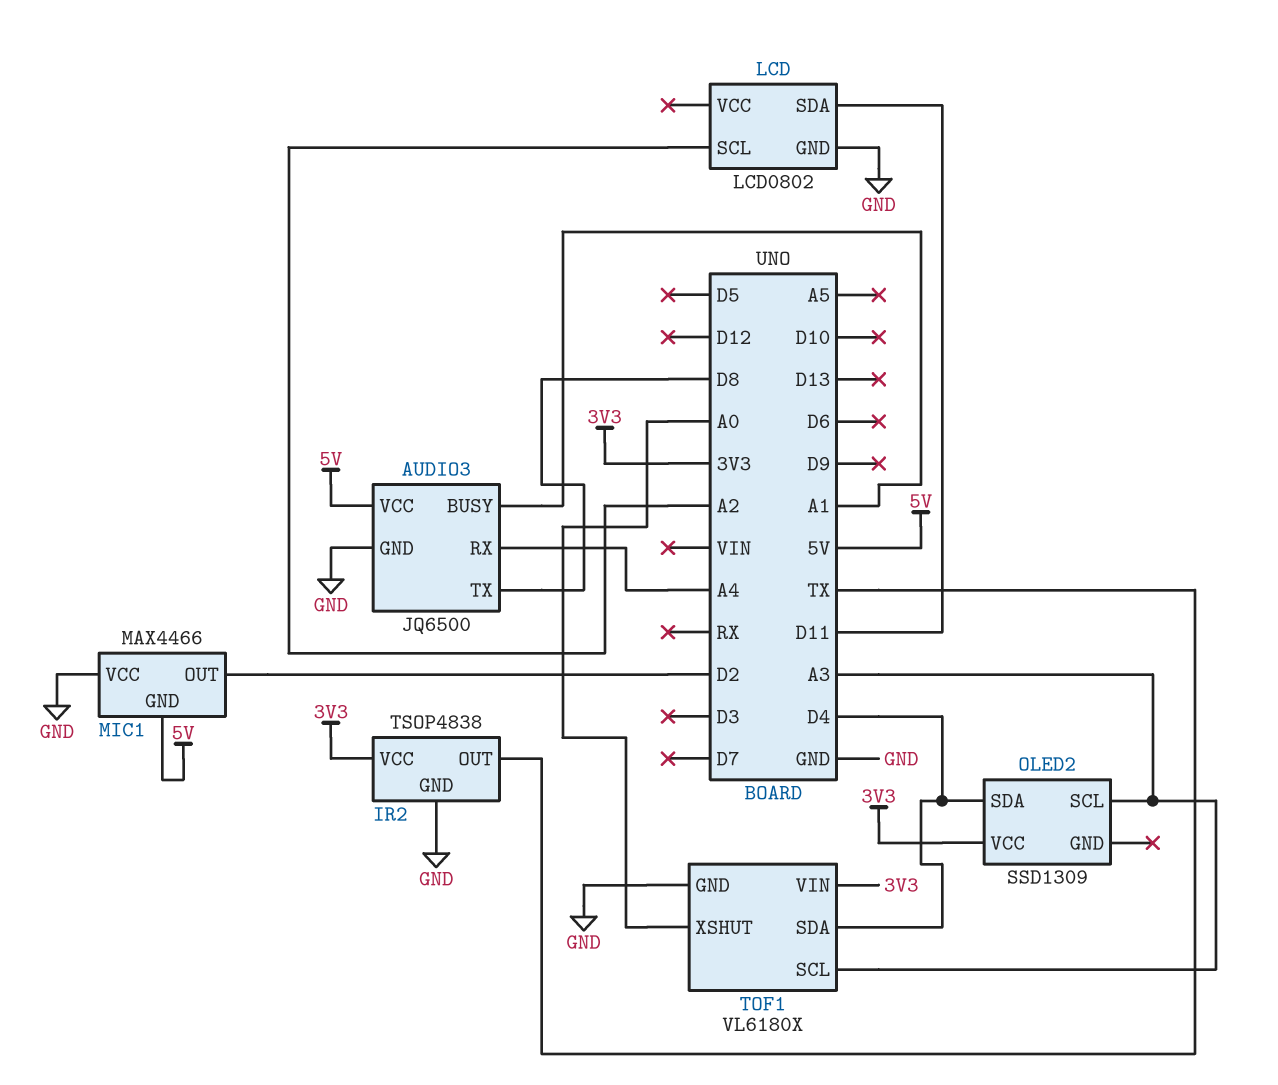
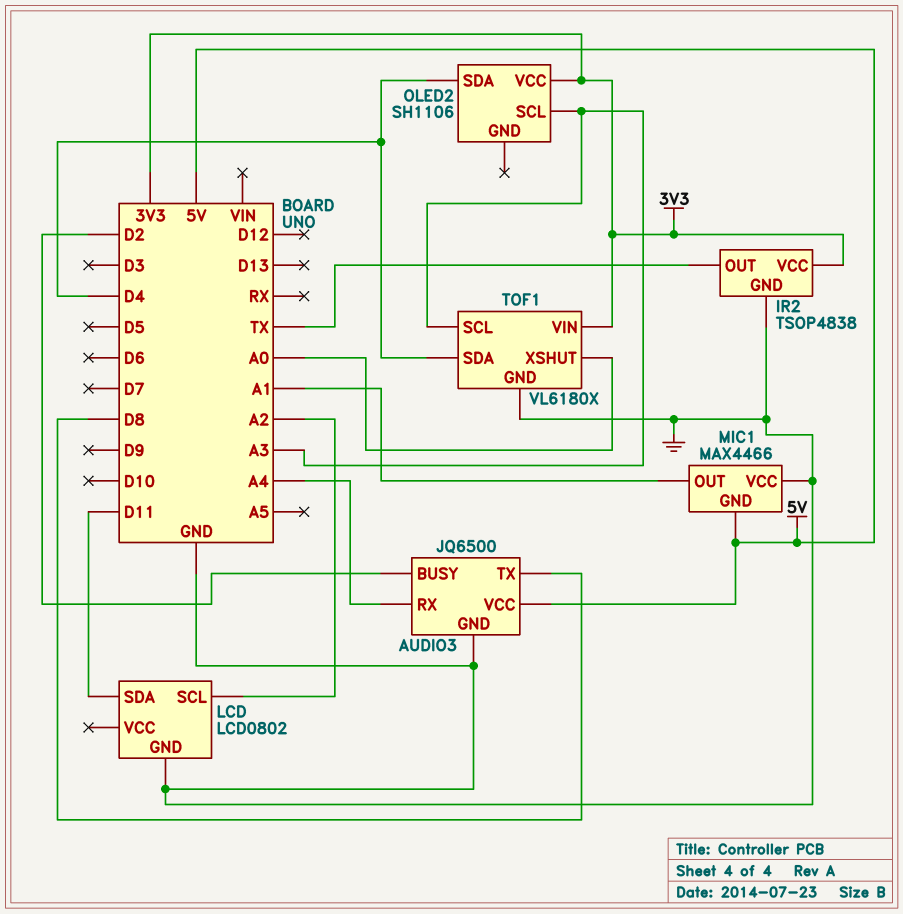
AUDIO3 pin BUSY: A1 -> D2
MIC1 pin OUT: D2 -> A1
OLED2: SSD1309 -> SH1106

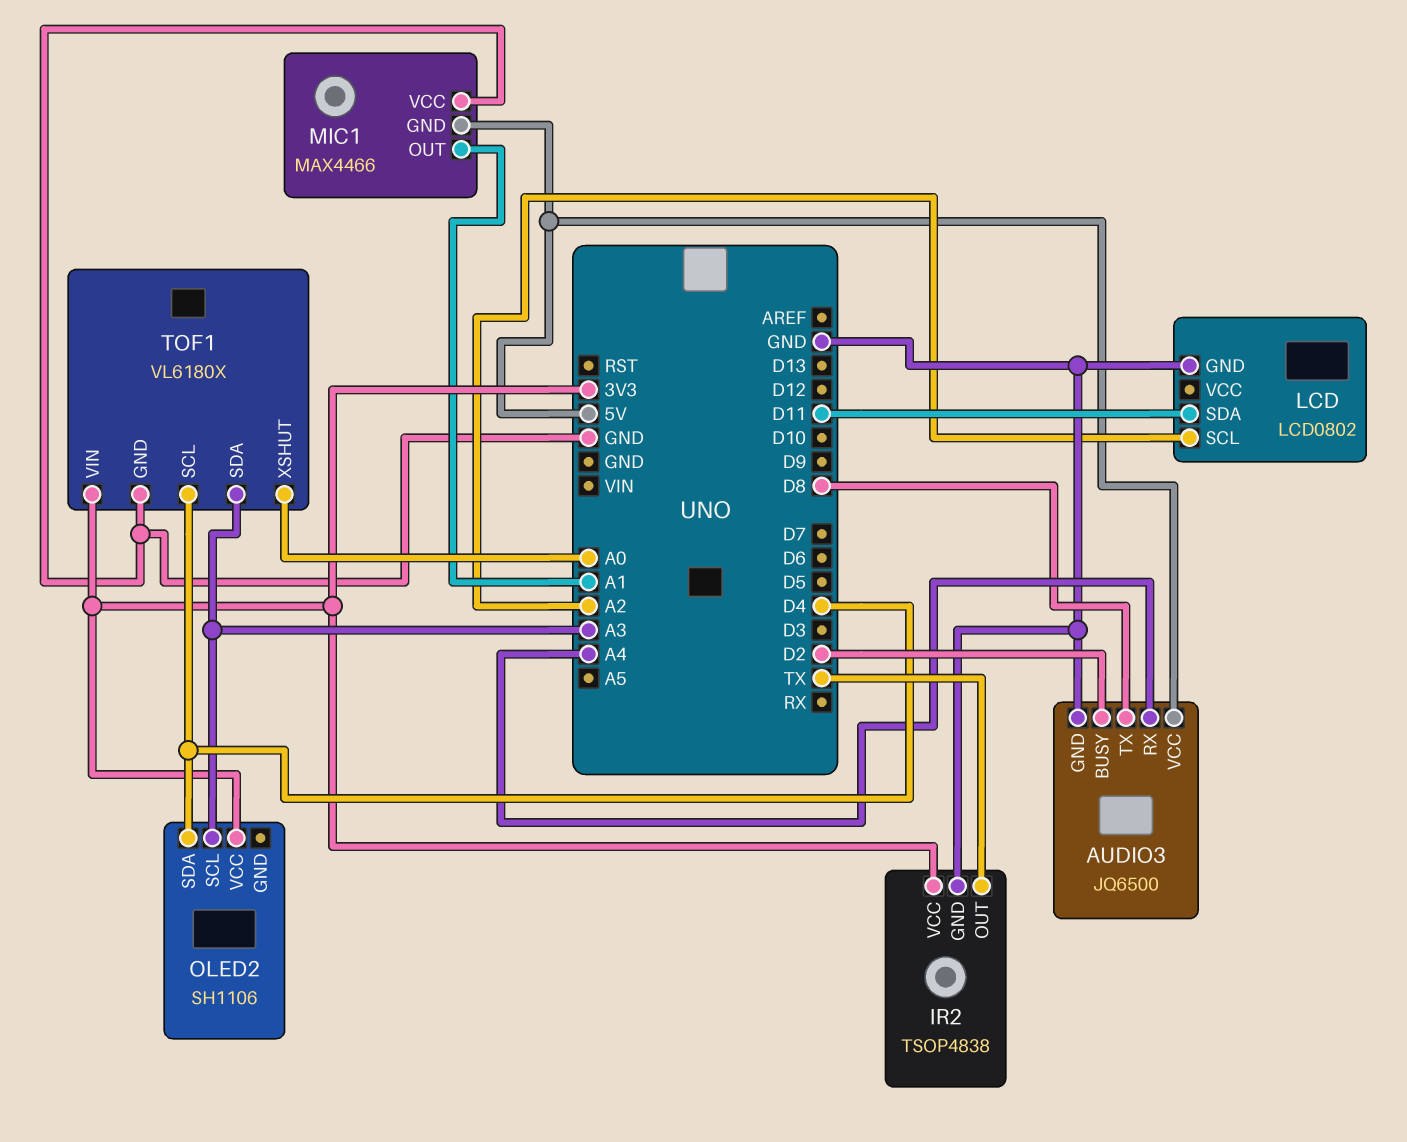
TOF1 pin SCL: A3 -> D4
TOF1 pin SDA: D4 -> A3

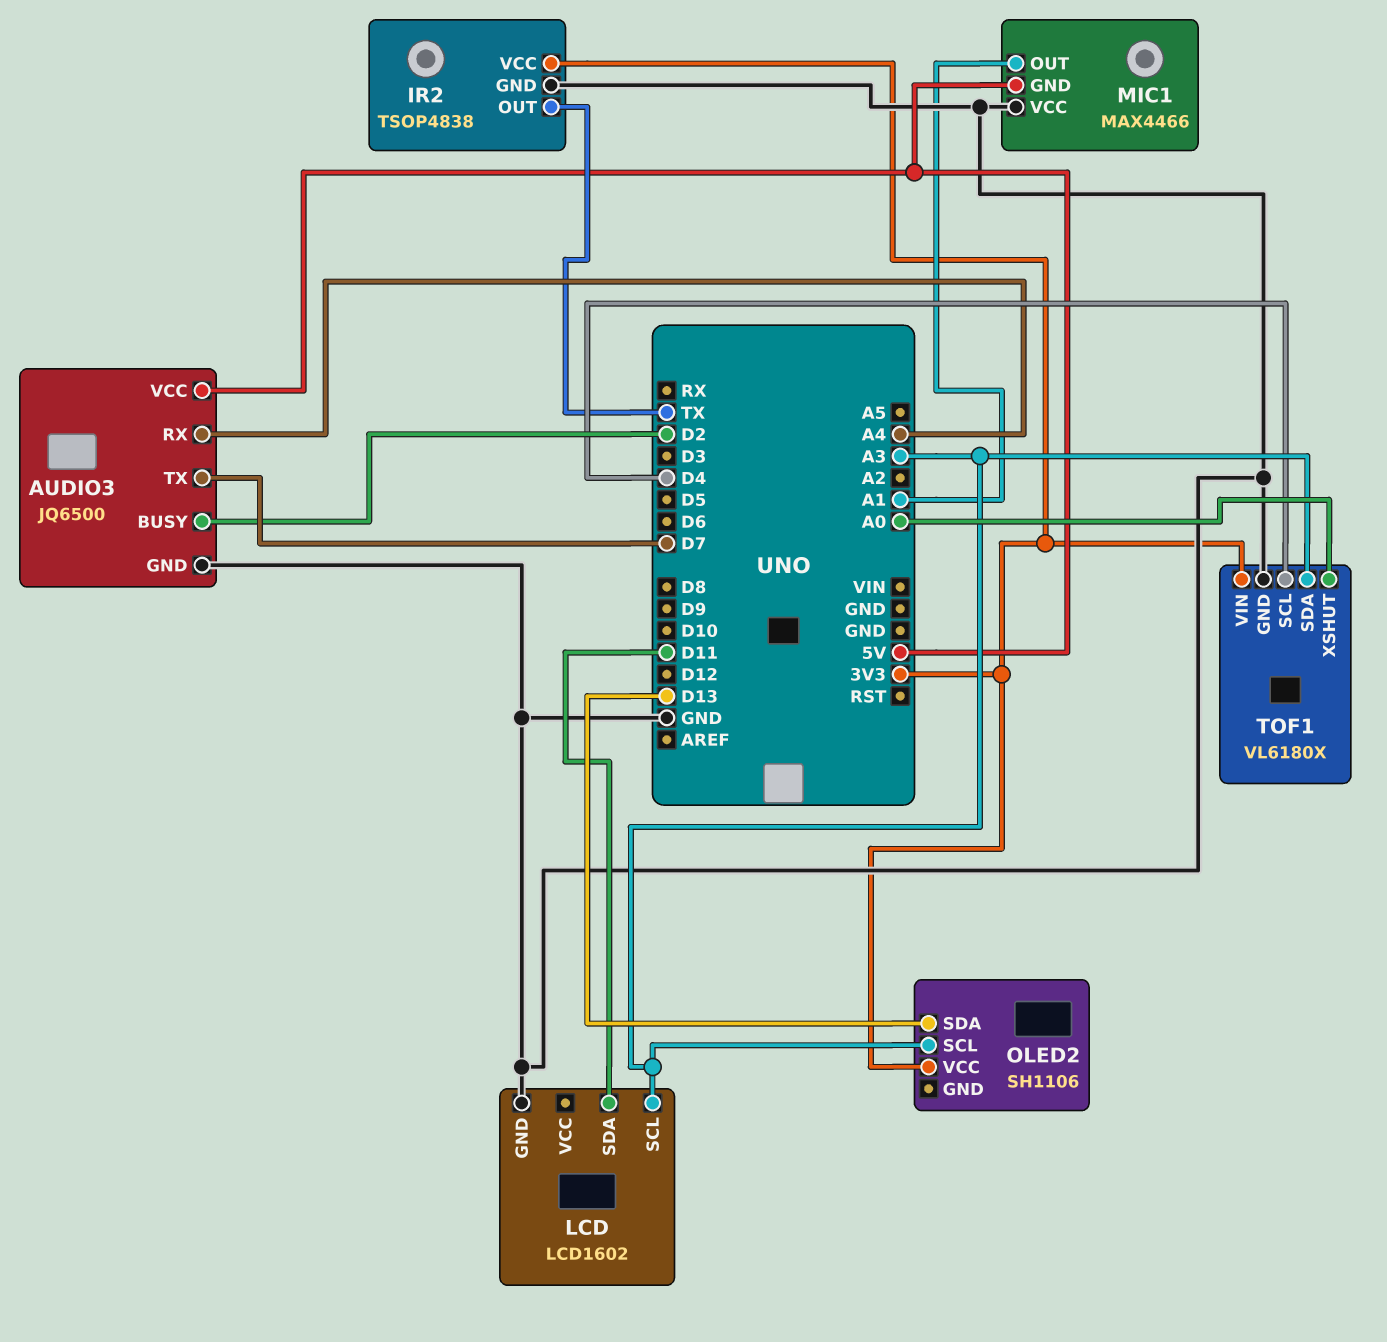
AUDIO3 pin TX: D8 -> D7
LCD: LCD0802 -> LCD1602
LCD pin SCL: A2 -> A3
OLED2 pin SDA: D4 -> D13

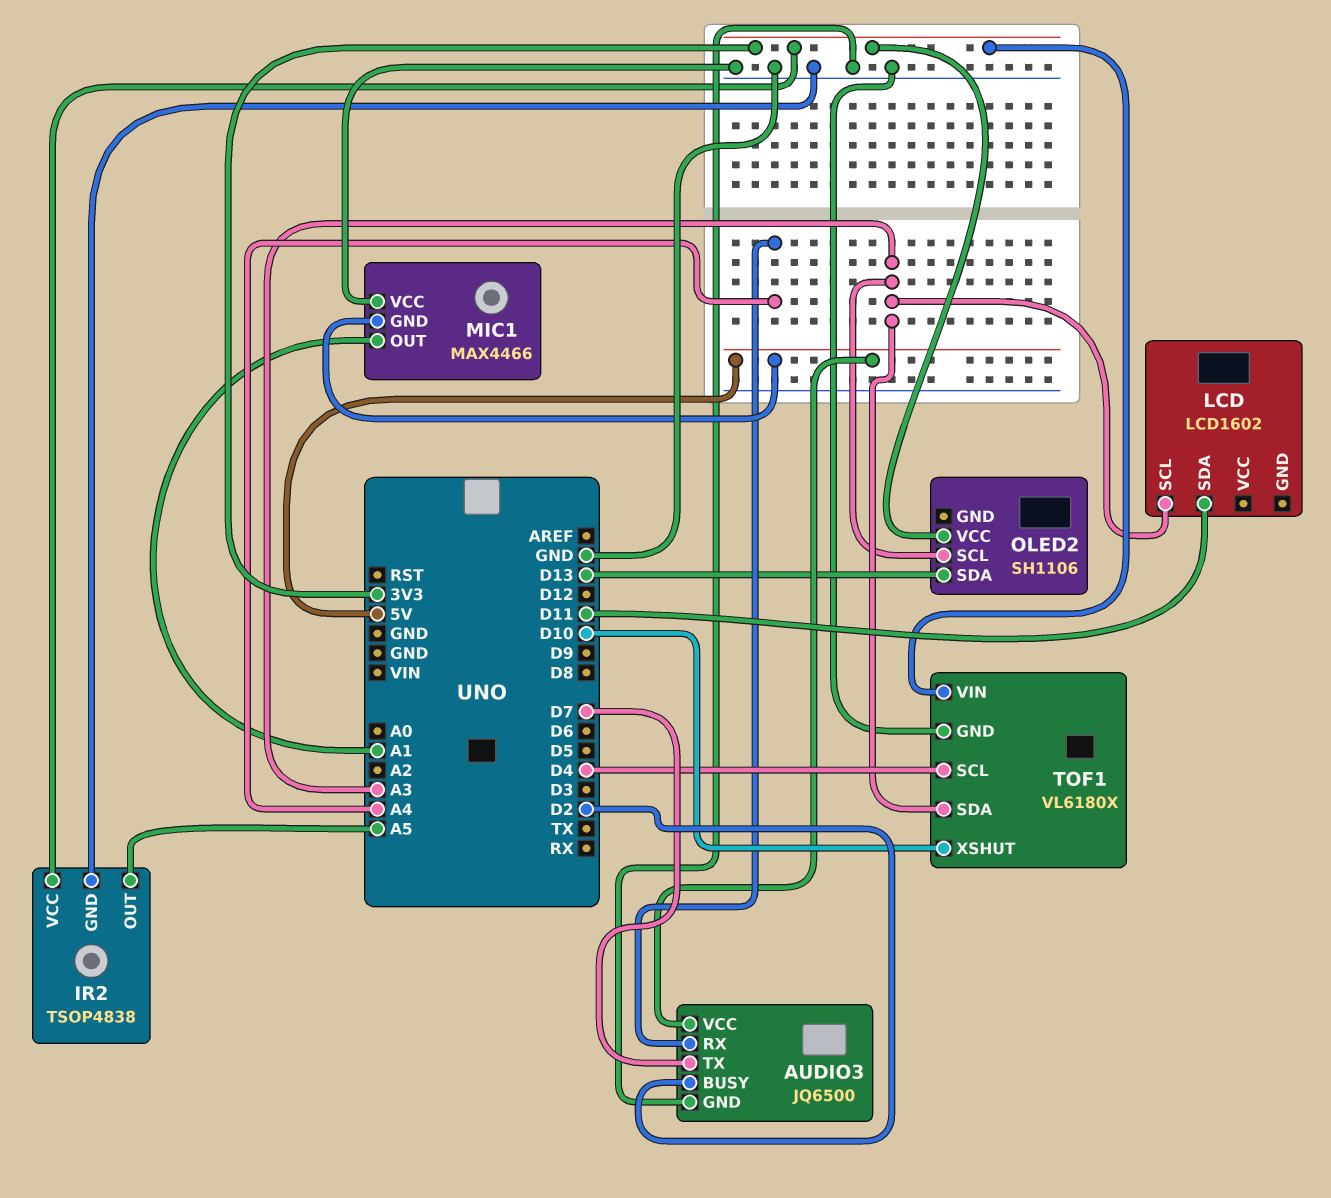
IR2 pin OUT: TX -> A5
LCD pin GND: GND -> none
TOF1 pin XSHUT: A0 -> D10

